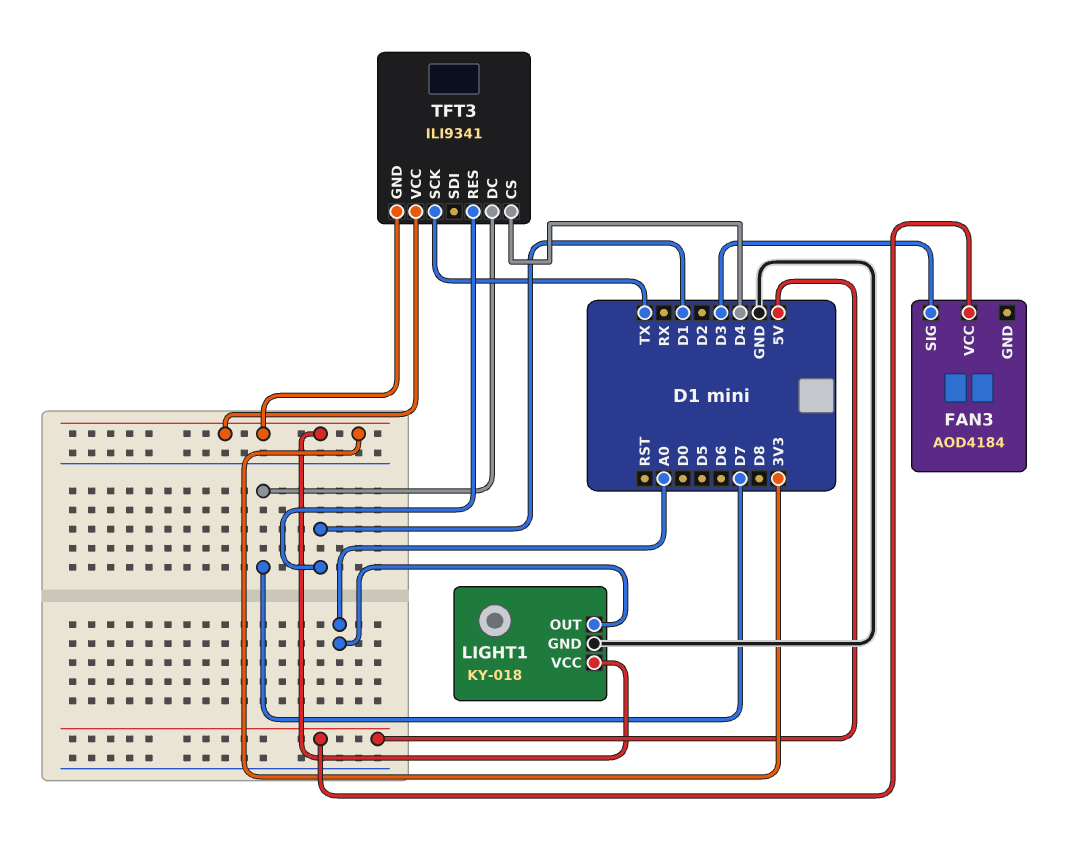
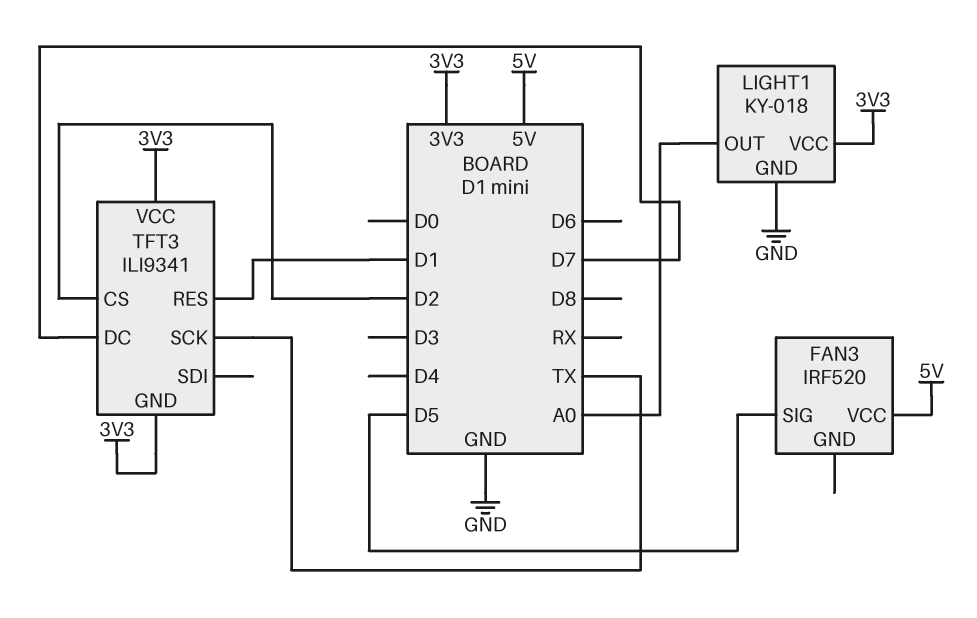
FAN3: AOD4184 -> IRF520
FAN3 pin SIG: D3 -> D5
TFT3 pin CS: D4 -> D2

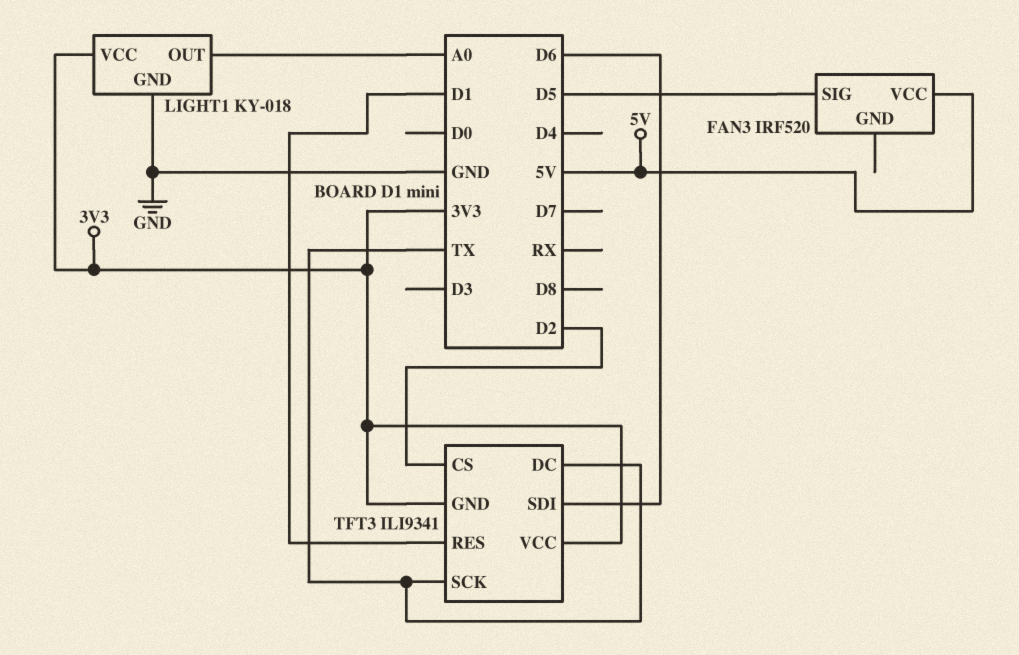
TFT3 pin DC: D7 -> TX
TFT3 pin SDI: none -> D6

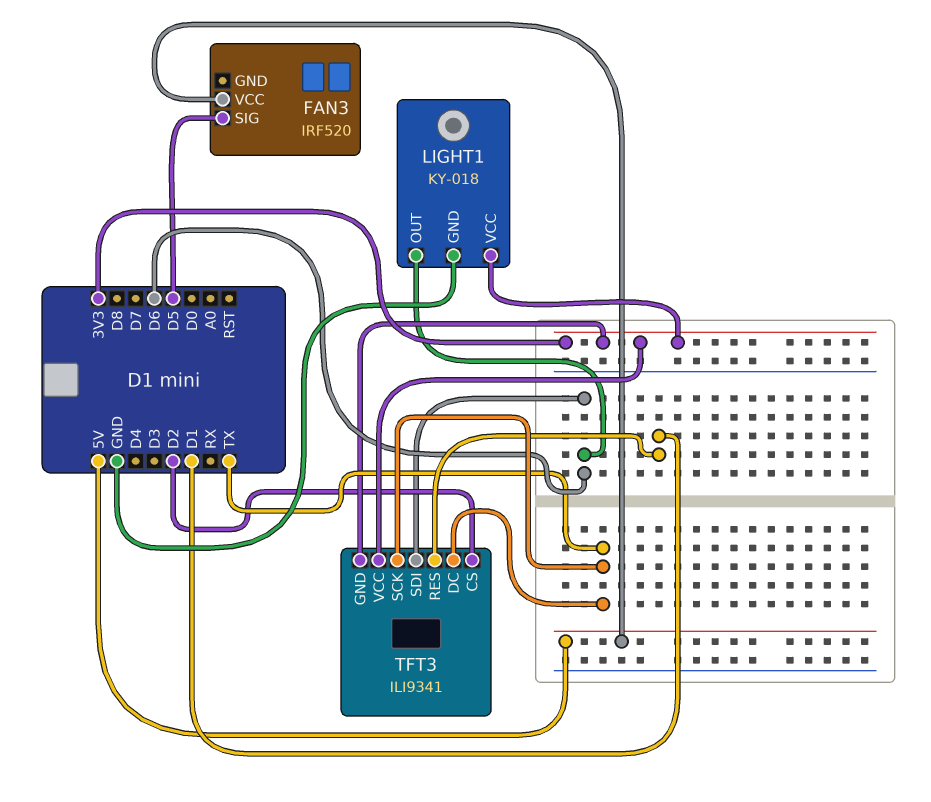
LIGHT1 pin OUT: A0 -> D6

